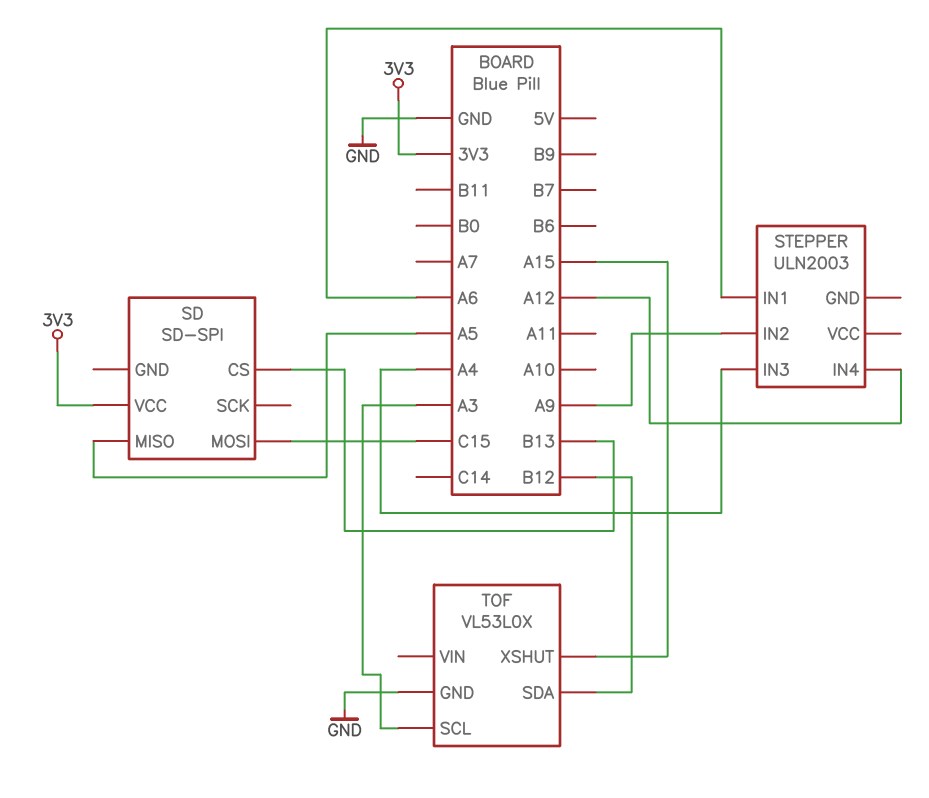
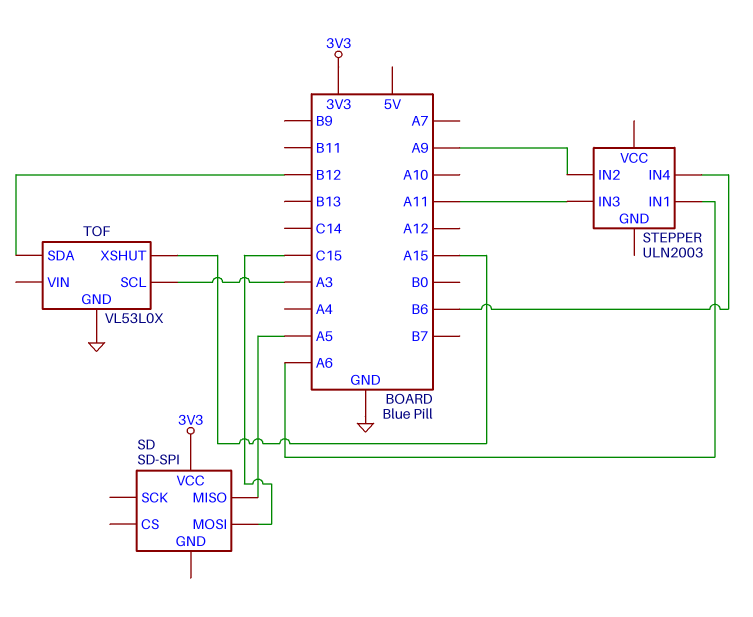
SD pin CS: B13 -> none
STEPPER pin IN3: A4 -> A11
STEPPER pin IN4: A12 -> B6

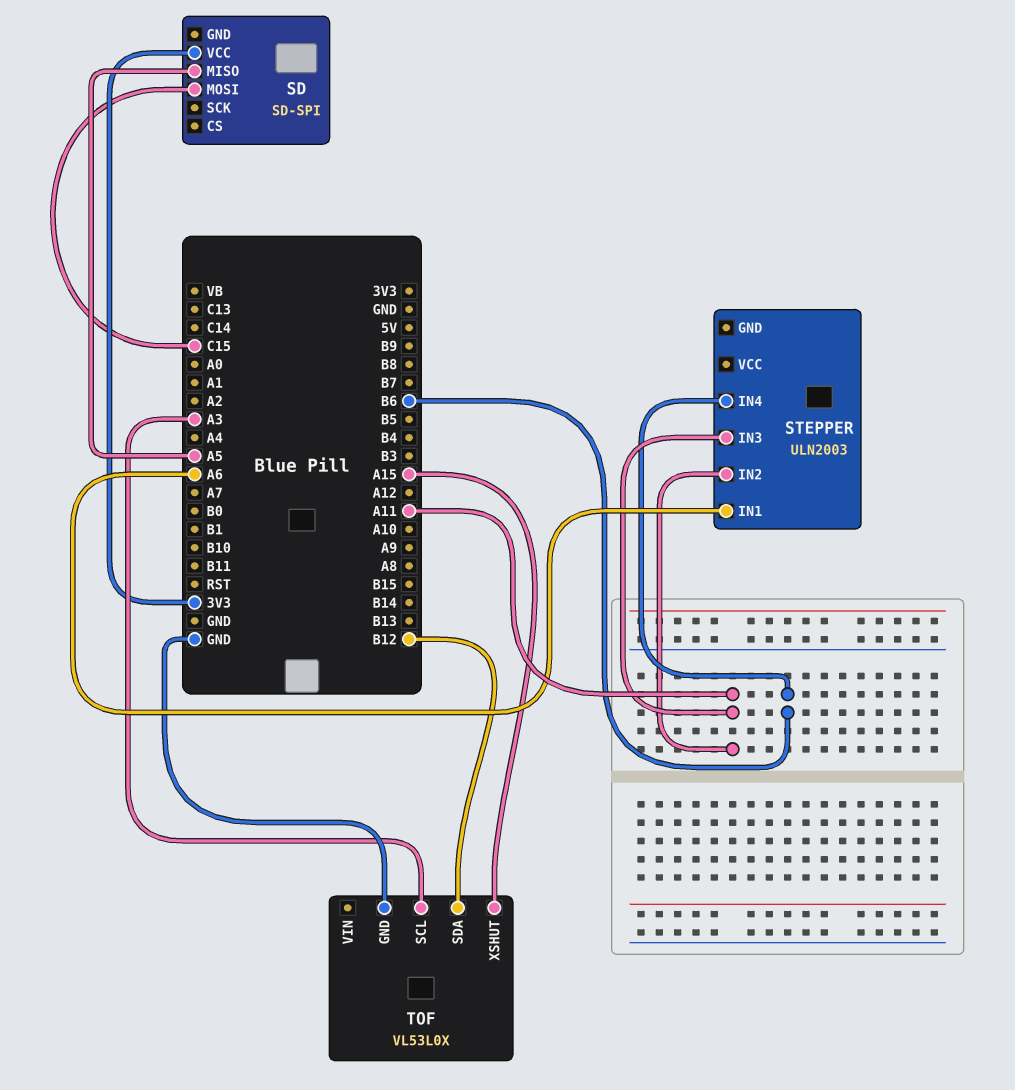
STEPPER pin IN2: A9 -> A11

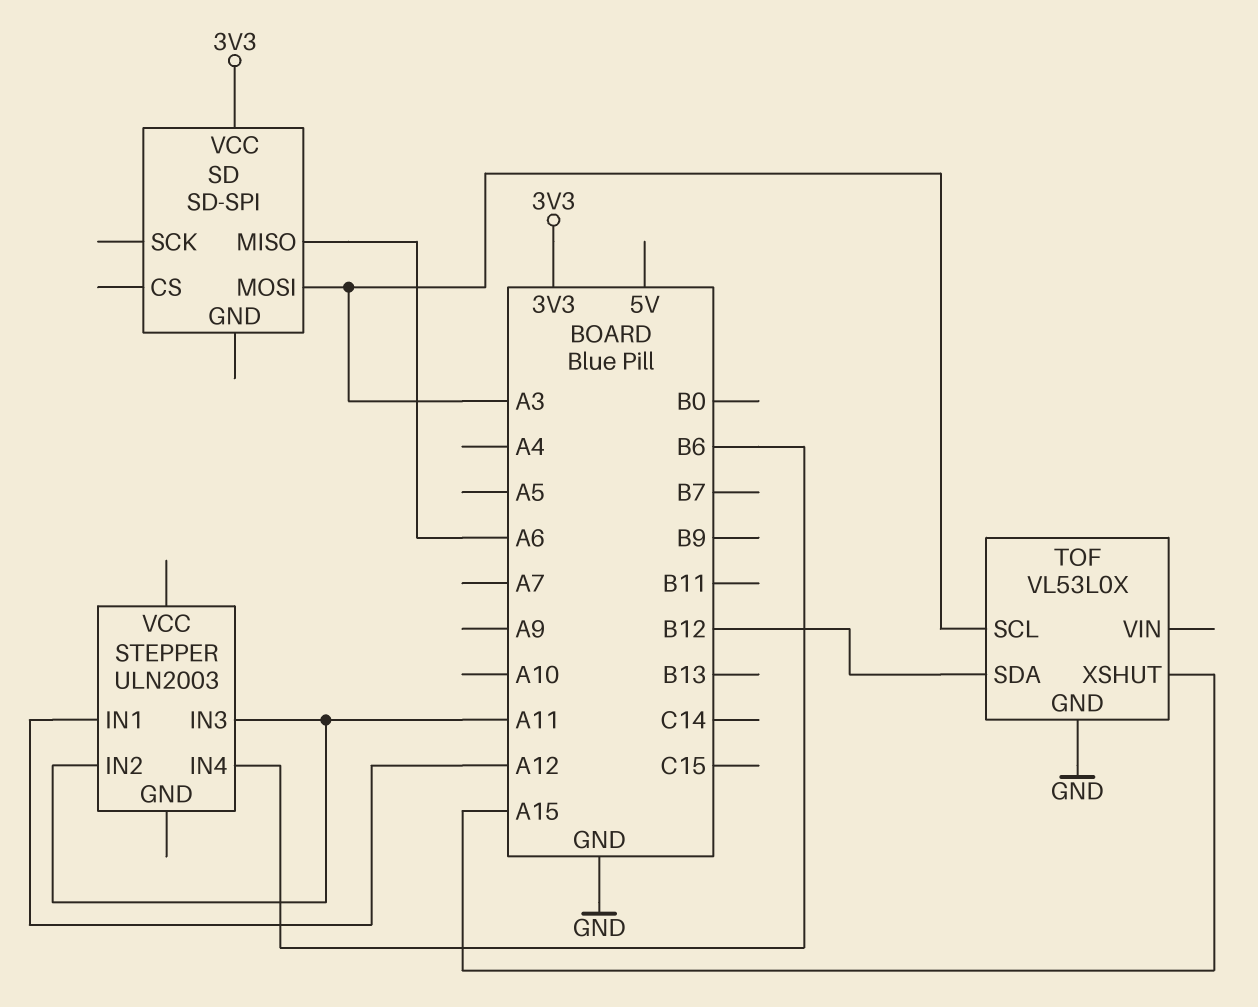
SD pin MISO: A5 -> A6
SD pin MOSI: C15 -> A3
STEPPER pin IN1: A6 -> A12

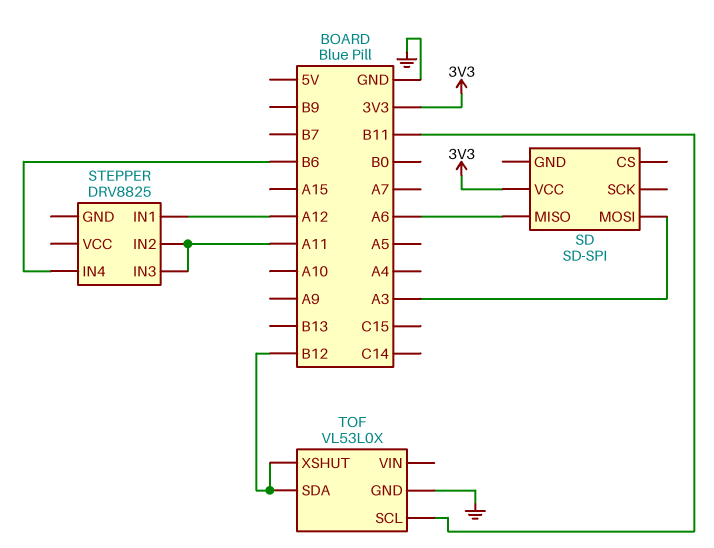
STEPPER: ULN2003 -> DRV8825
TOF pin SCL: A3 -> B11
TOF pin XSHUT: A15 -> B12

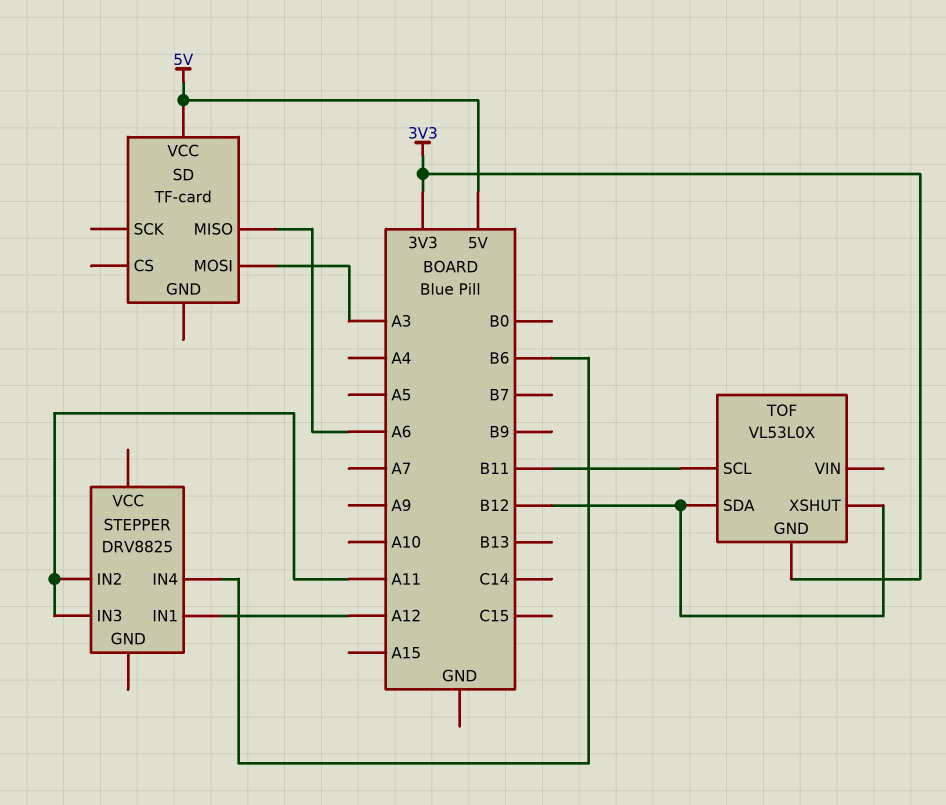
SD: SD-SPI -> TF-card
SD pin VCC: 3V3 -> 5V
TOF pin GND: GND -> 3V3

